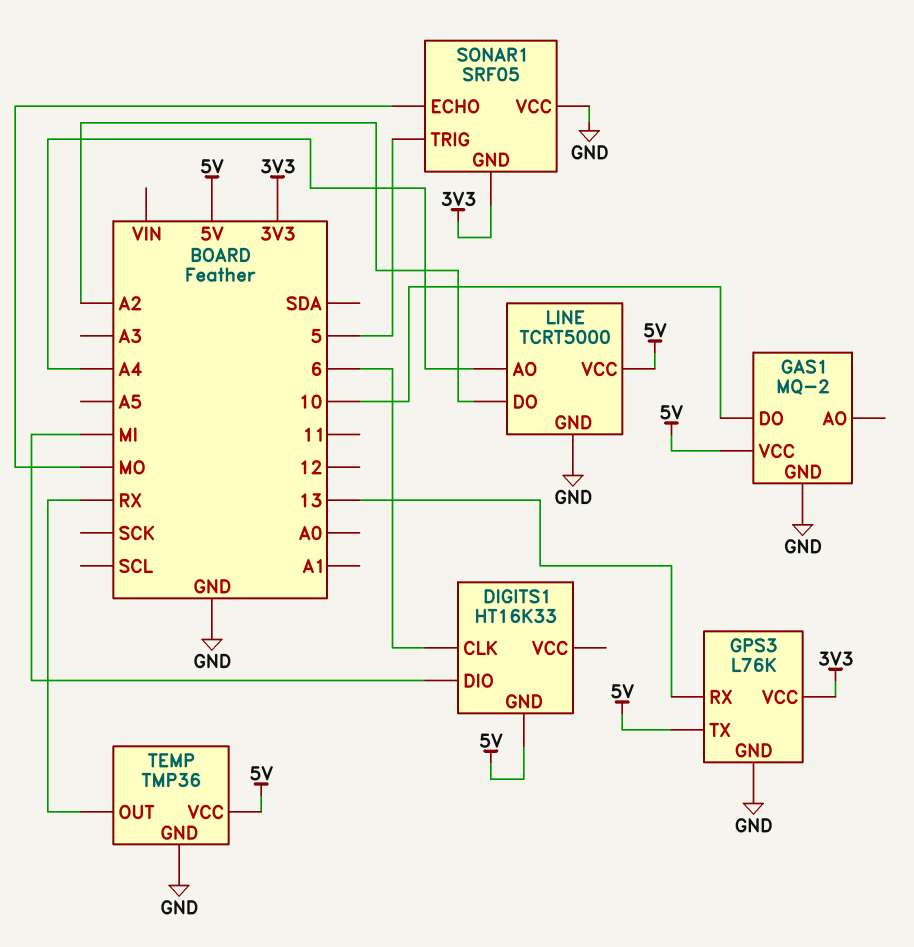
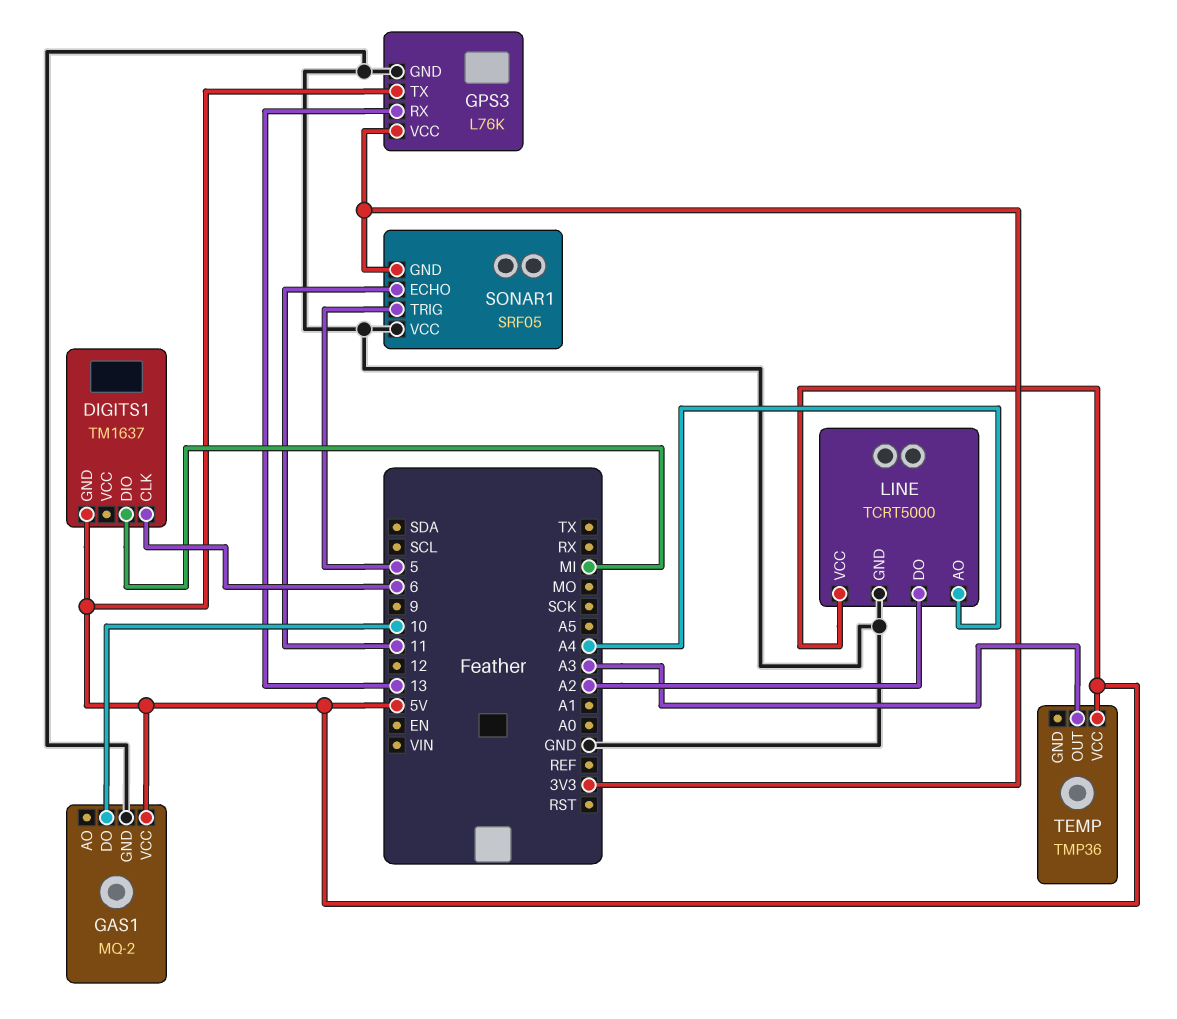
DIGITS1: HT16K33 -> TM1637
SONAR1 pin ECHO: MO -> 11
TEMP pin GND: GND -> none
TEMP pin OUT: RX -> A3

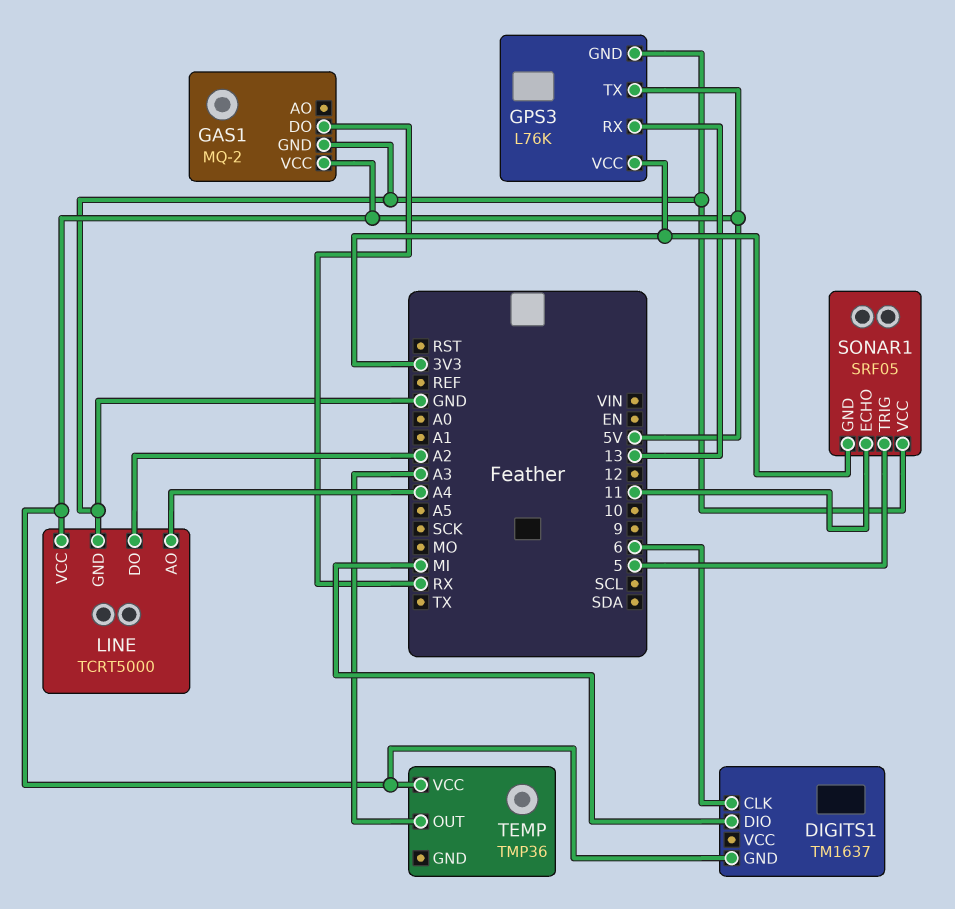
GAS1 pin DO: 10 -> RX

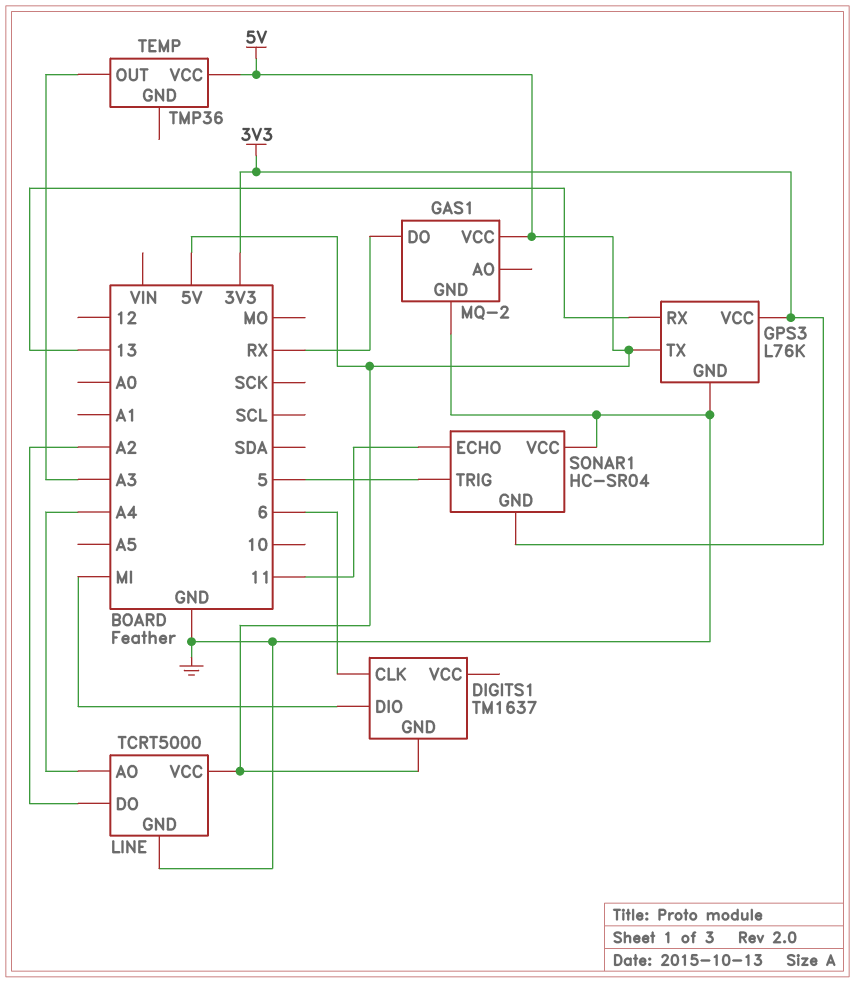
SONAR1: SRF05 -> HC-SR04

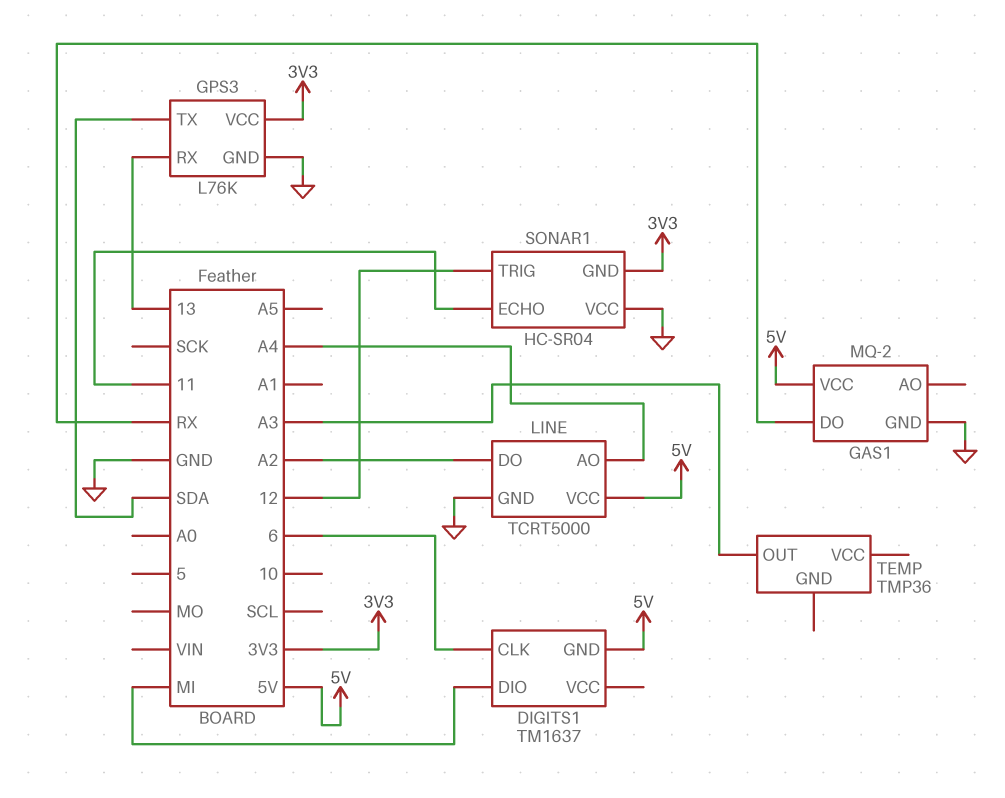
GPS3 pin TX: 5V -> SDA
SONAR1 pin TRIG: 5 -> 12
TEMP pin VCC: 5V -> none

